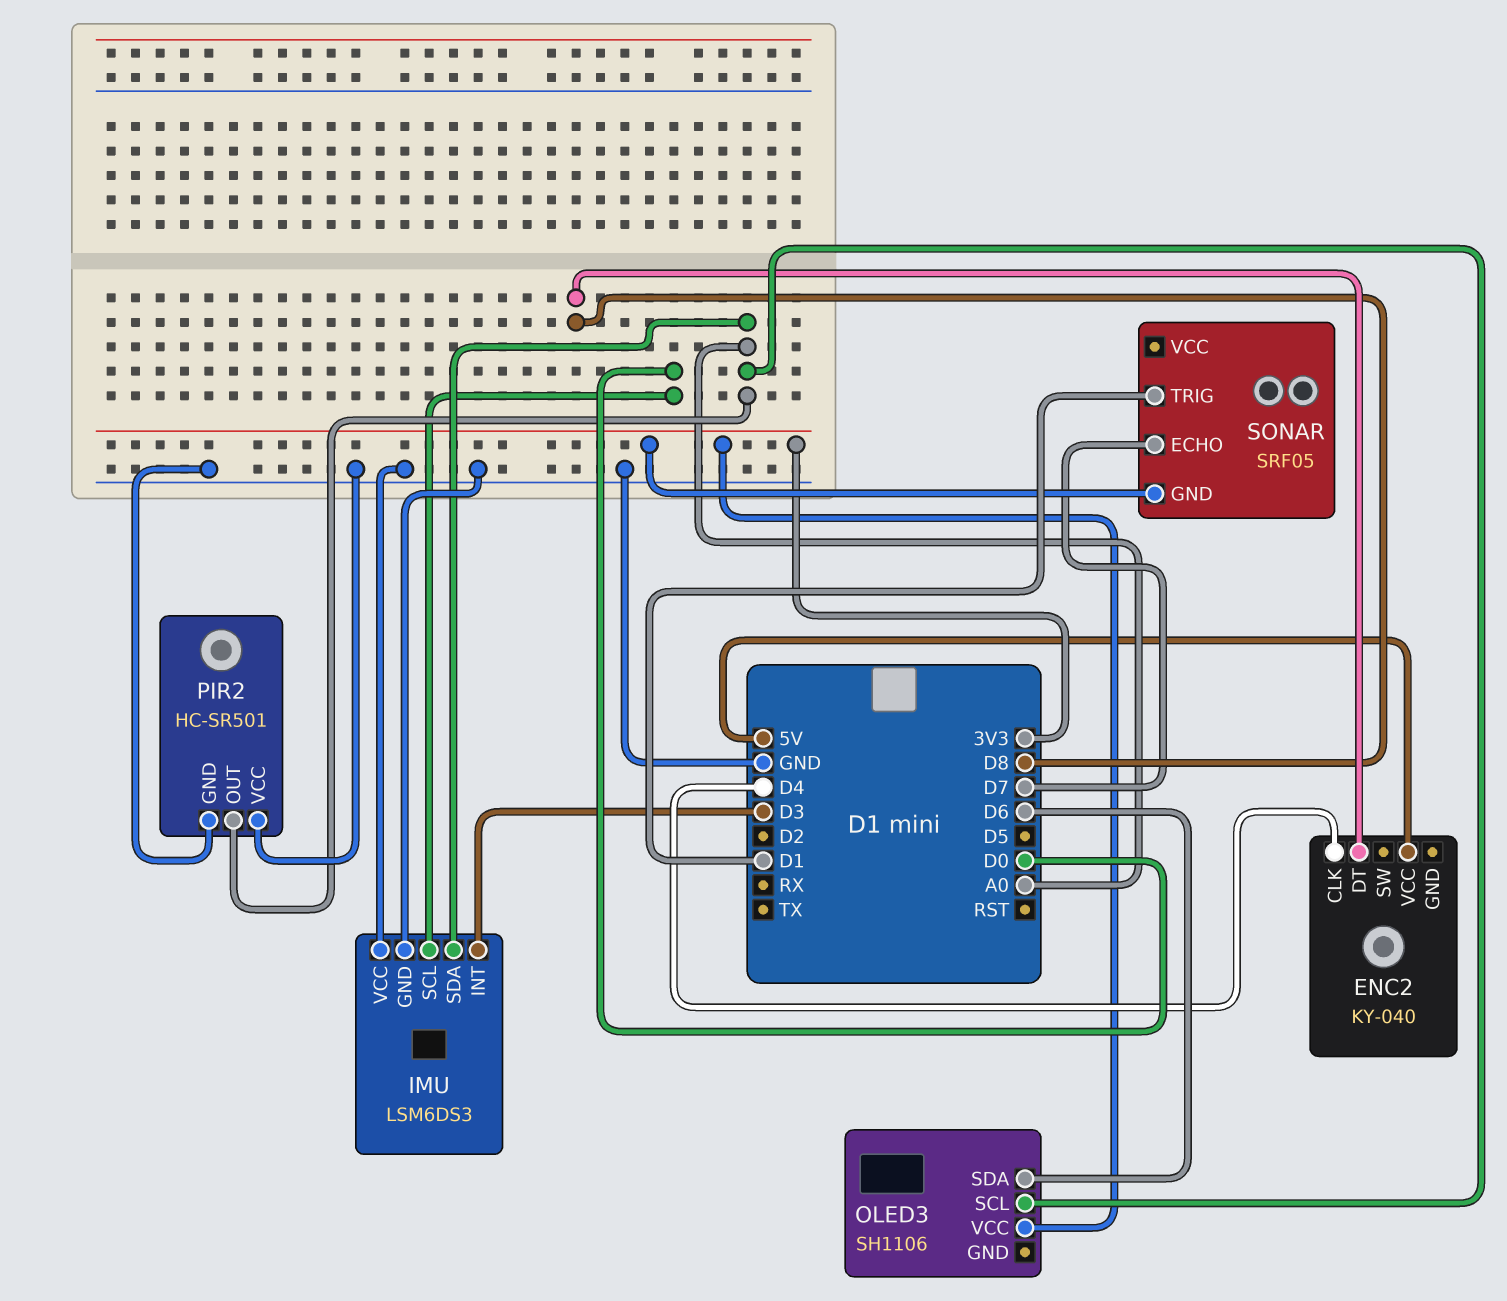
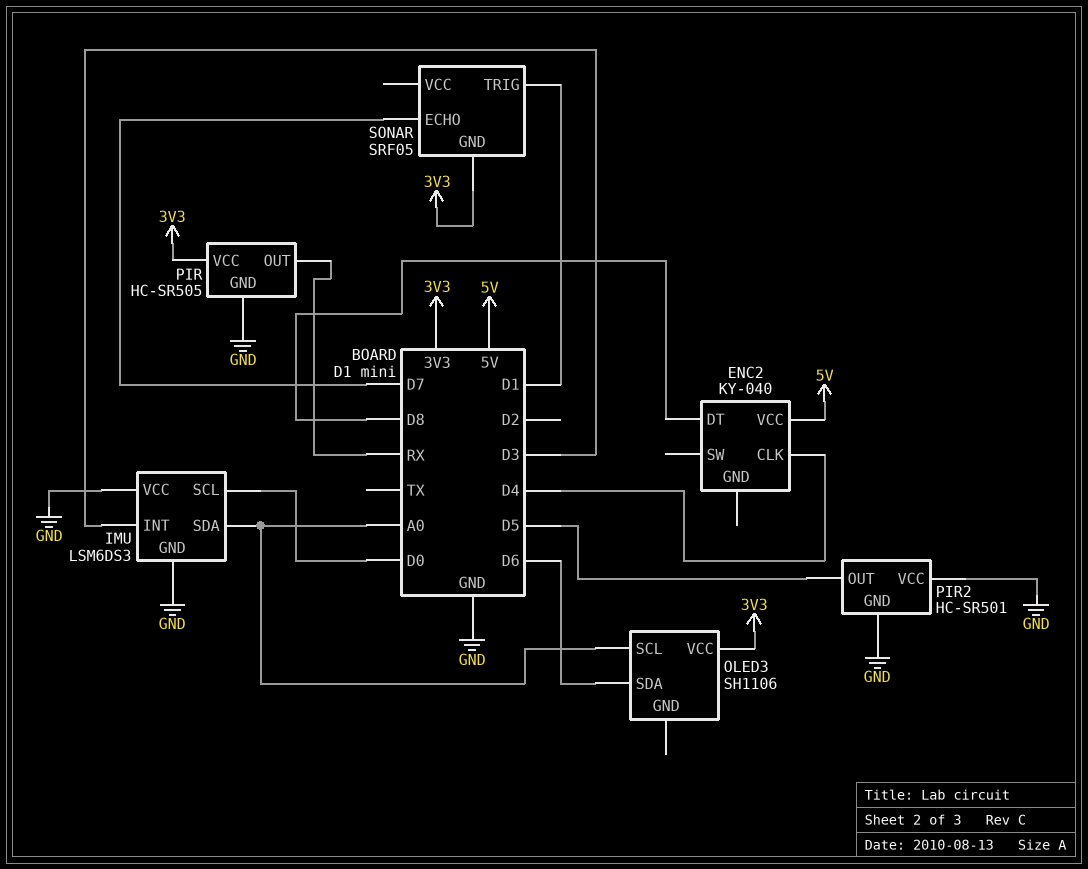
PIR: none -> HC-SR505
PIR pin GND: none -> GND
PIR pin OUT: none -> RX
PIR pin VCC: none -> 3V3
PIR2 pin OUT: A0 -> D5

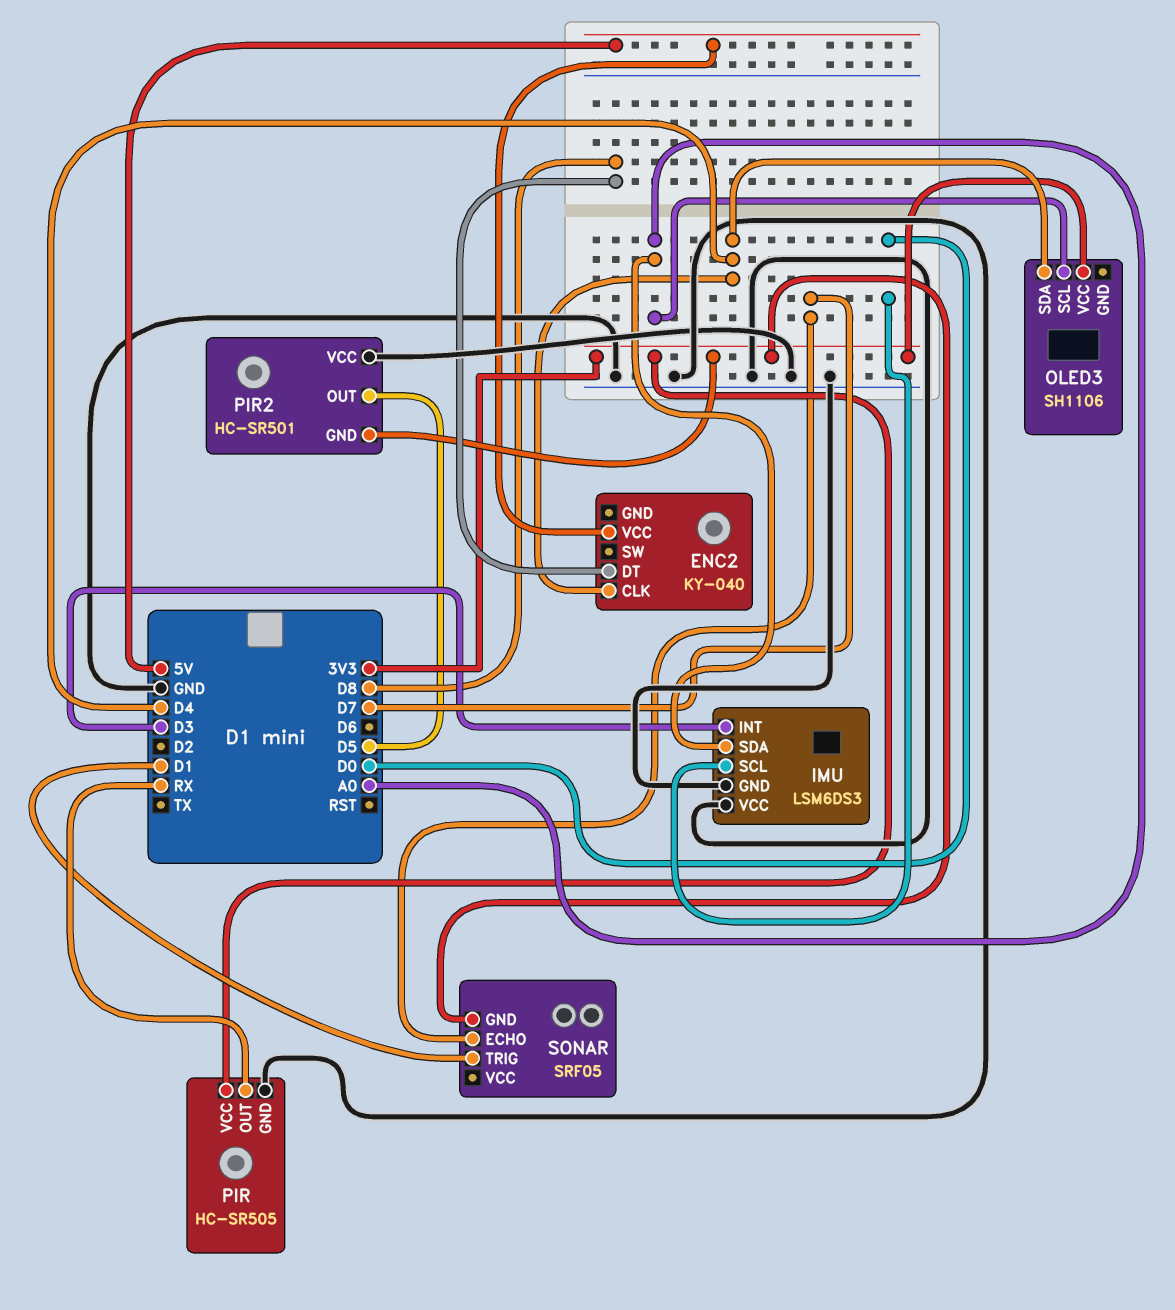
OLED3 pin SDA: D6 -> D4
PIR2 pin GND: GND -> 3V3

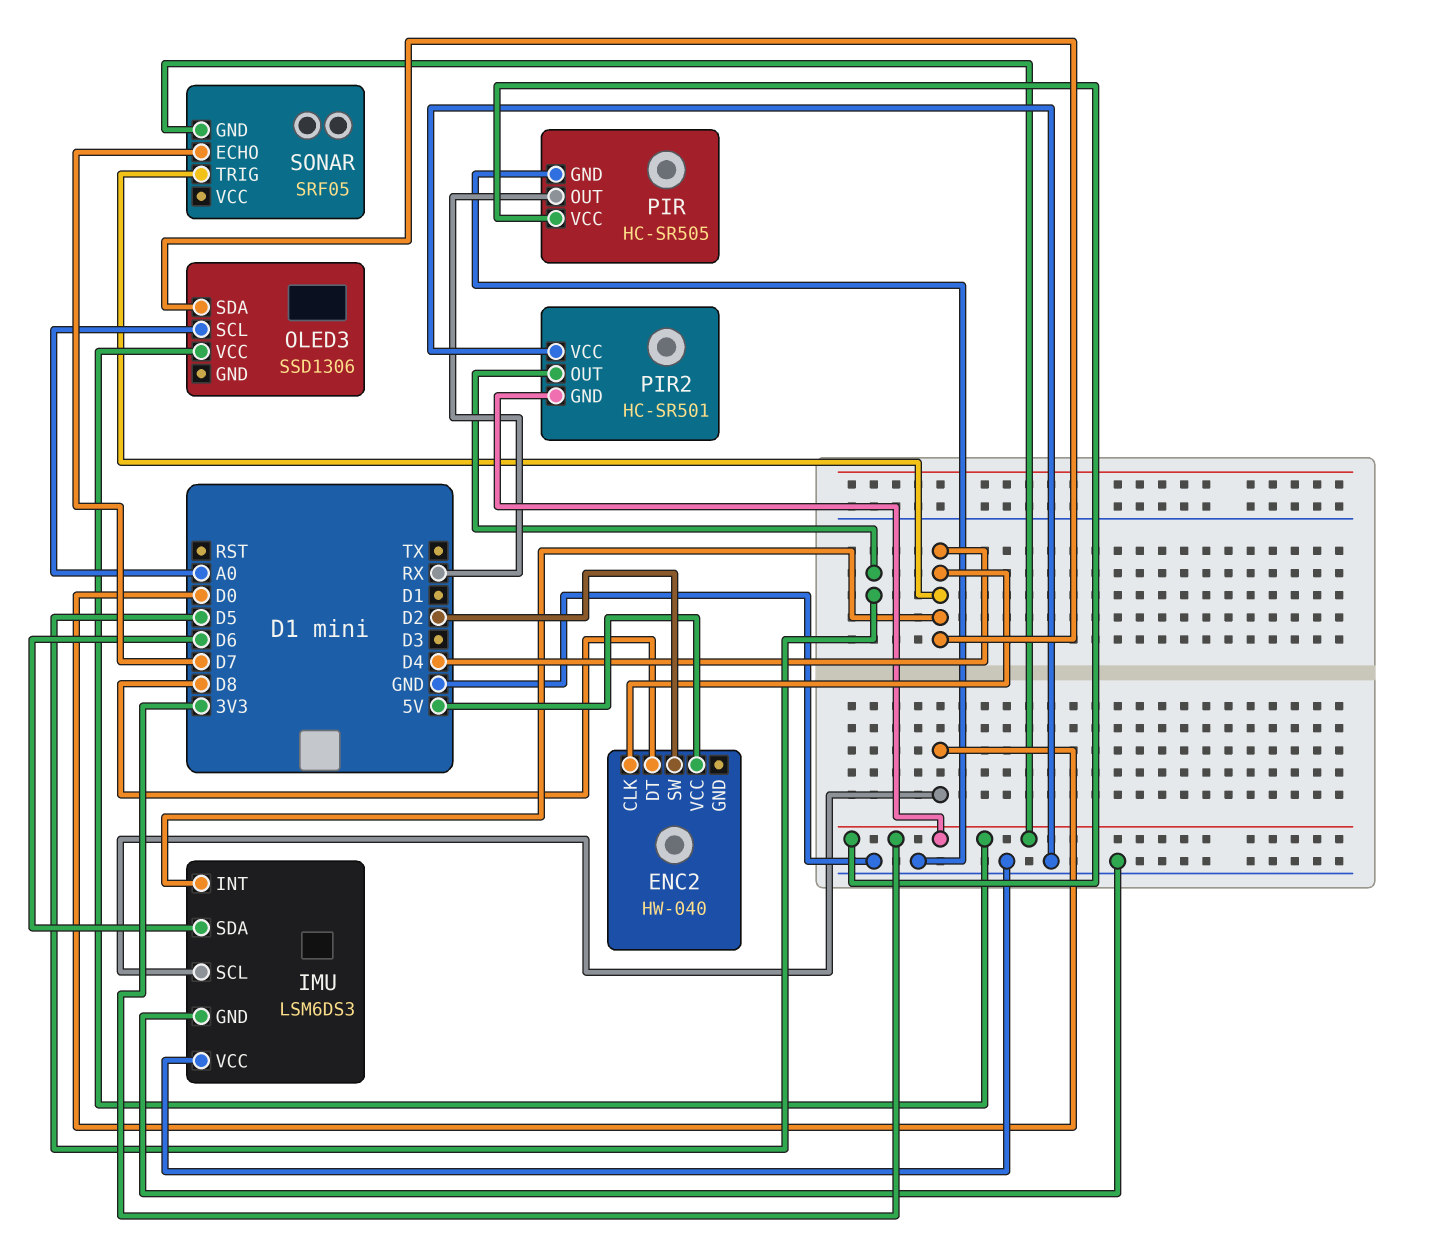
ENC2: KY-040 -> HW-040
ENC2 pin SW: none -> D2
IMU pin INT: D3 -> D4
IMU pin SDA: A0 -> D6
OLED3: SH1106 -> SSD1306
SONAR pin TRIG: D1 -> D4

